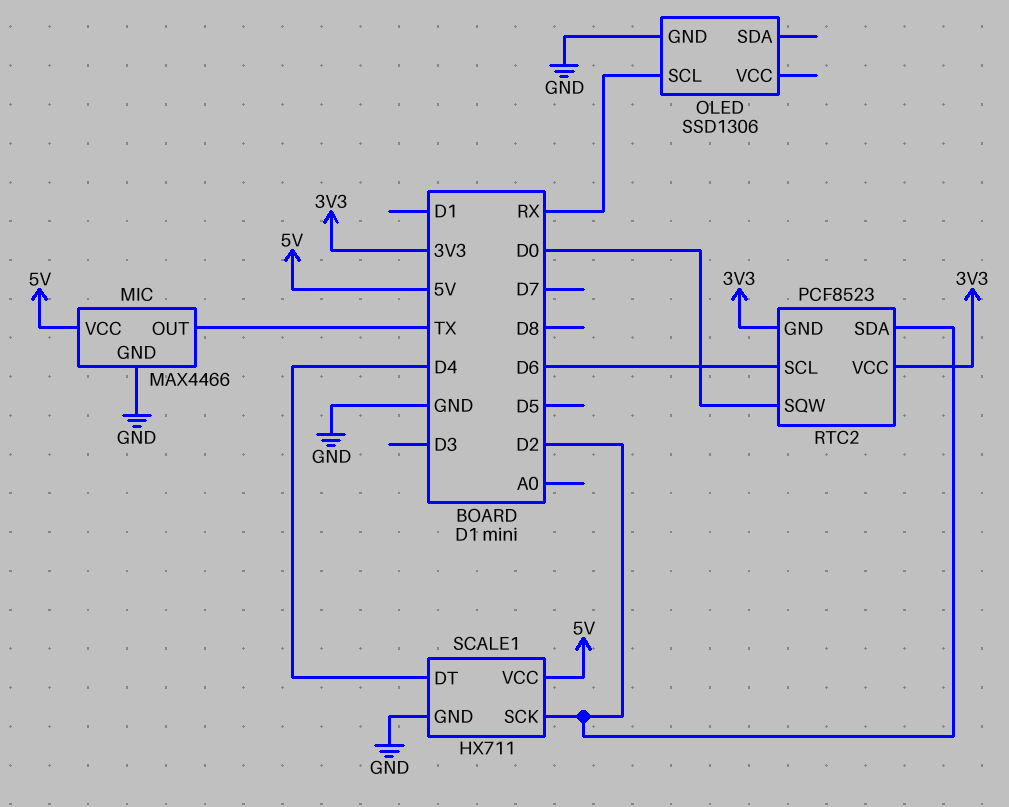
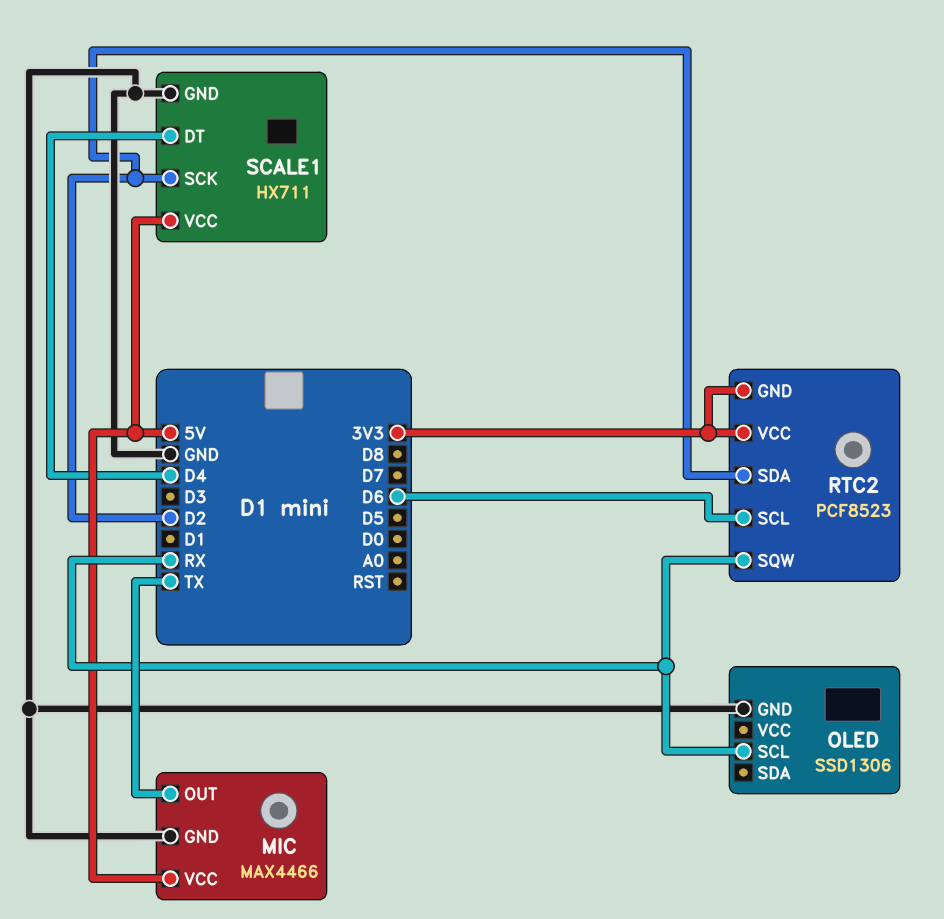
RTC2 pin SQW: D0 -> RX

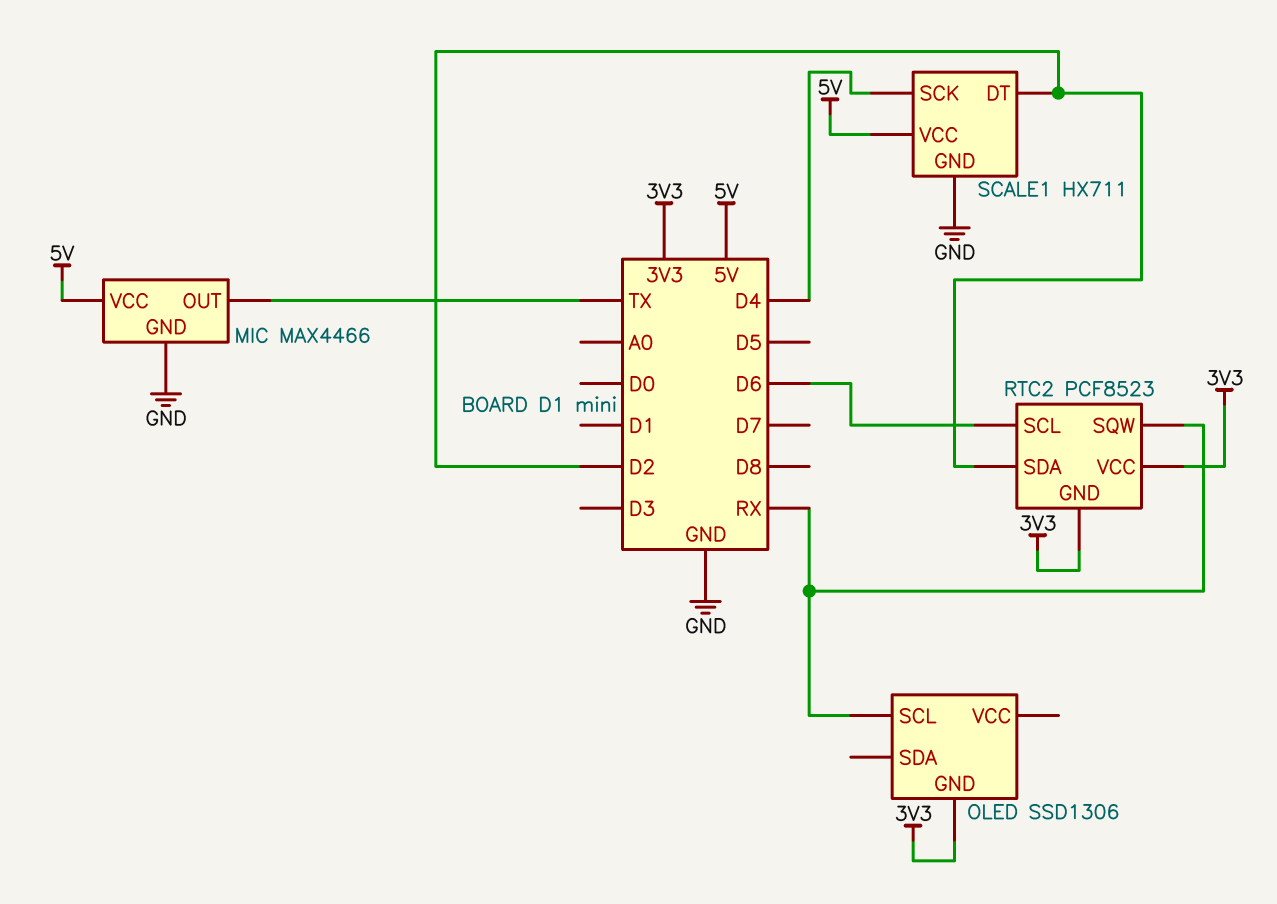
OLED pin GND: GND -> 3V3
SCALE1 pin DT: D4 -> D2
SCALE1 pin SCK: D2 -> D4

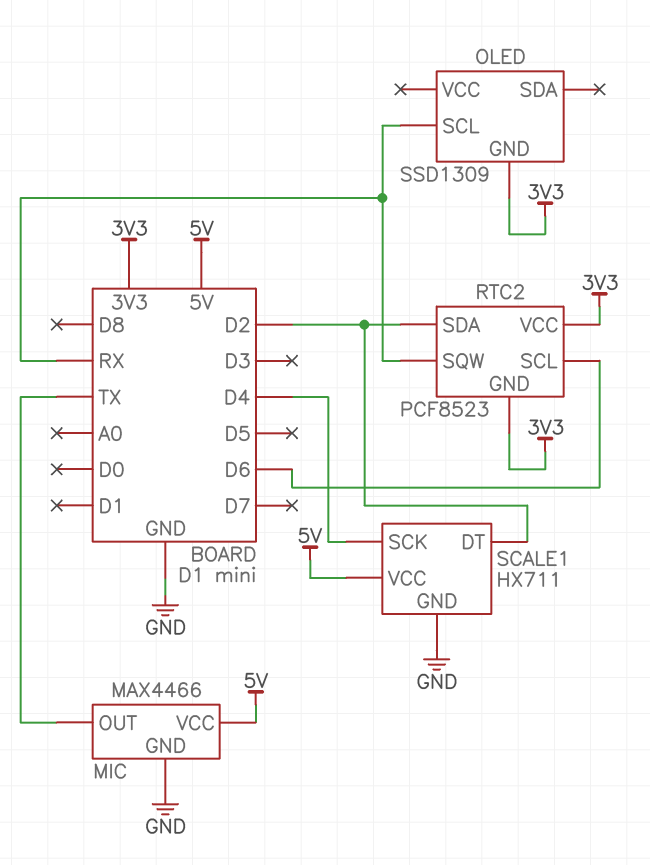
OLED: SSD1306 -> SSD1309

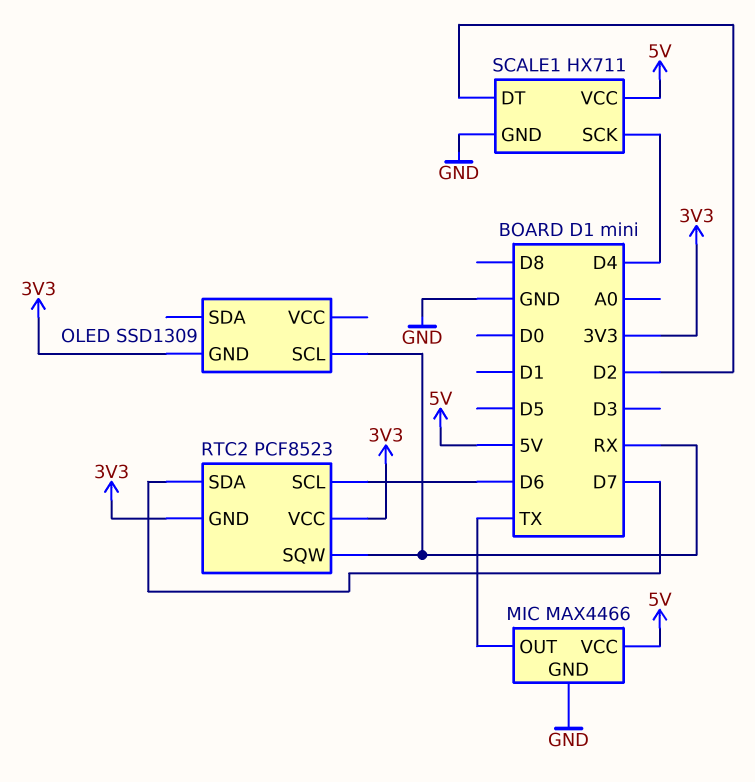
RTC2 pin SDA: D2 -> D7

